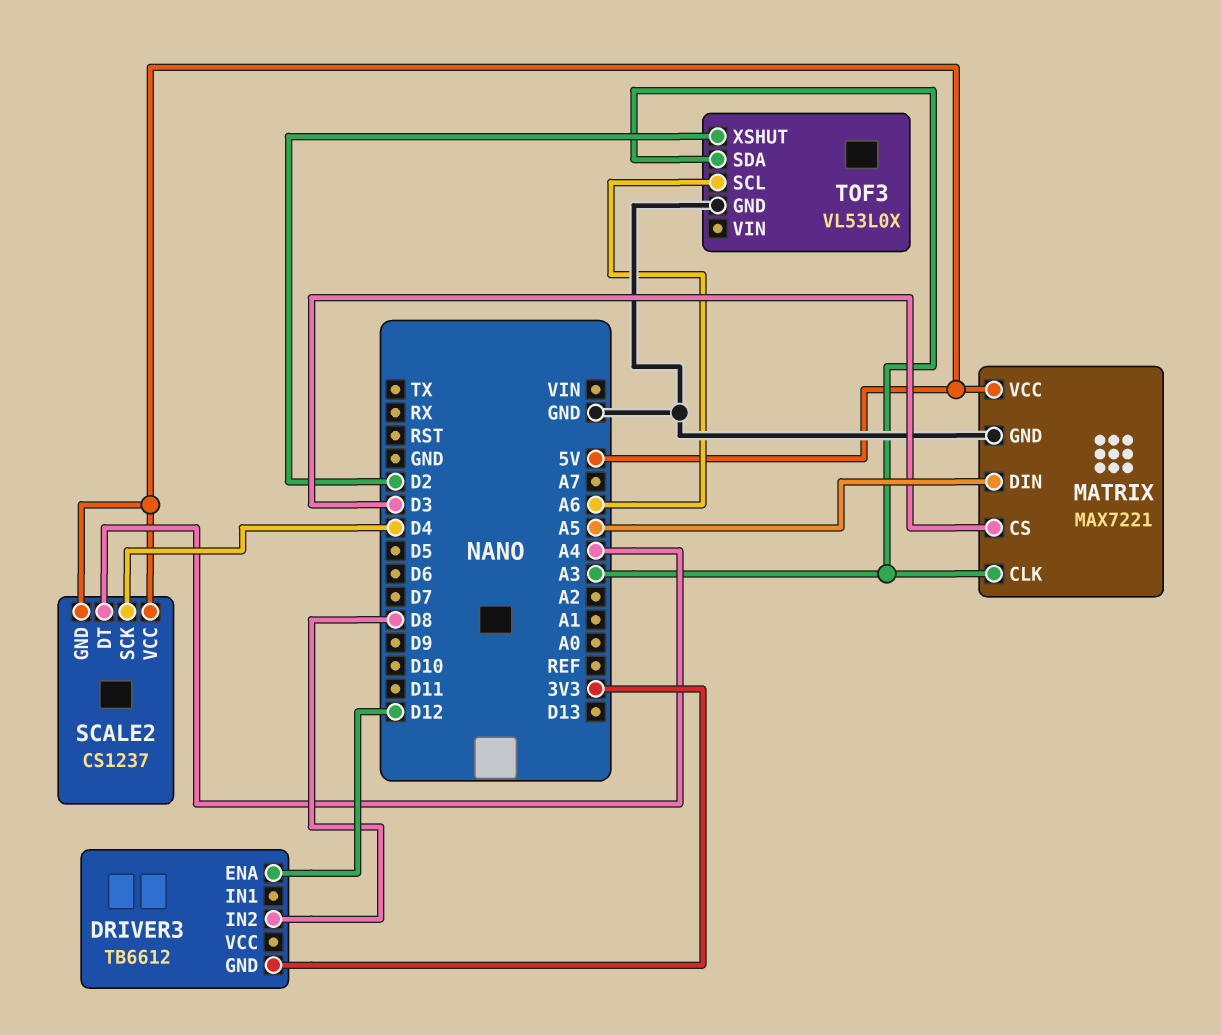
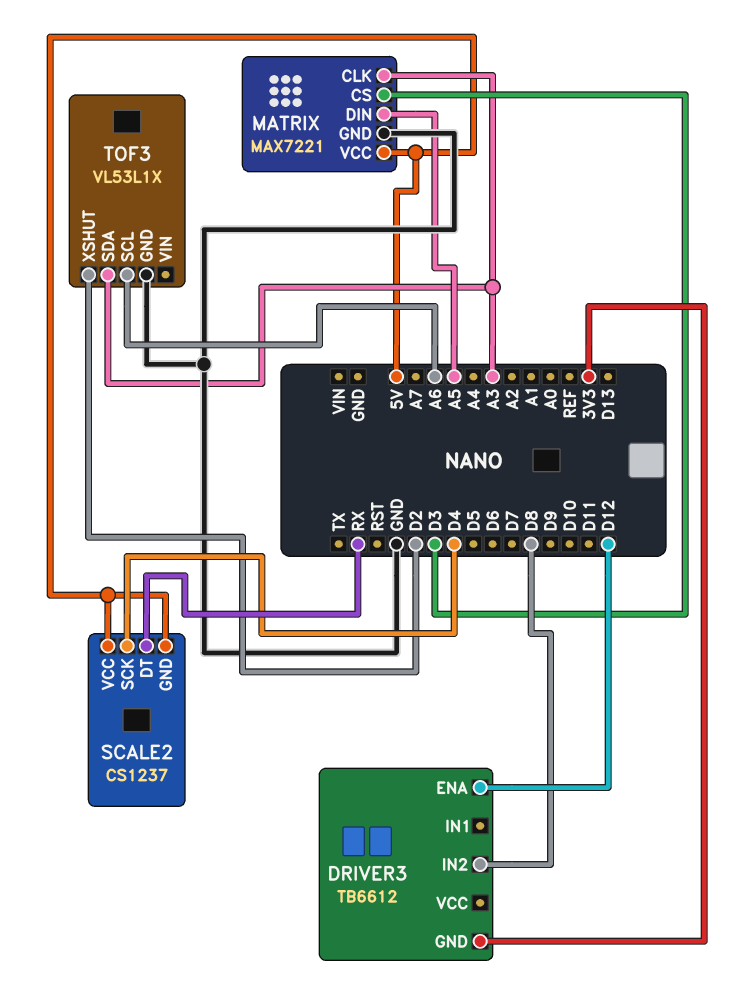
SCALE2 pin DT: A4 -> RX
TOF3: VL53L0X -> VL53L1X

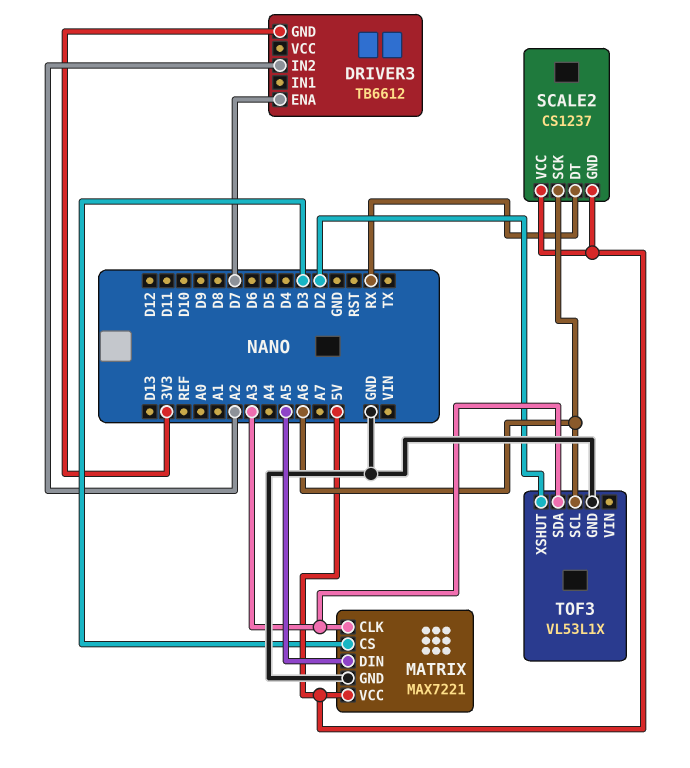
DRIVER3 pin ENA: D12 -> D7
DRIVER3 pin IN2: D8 -> A2
SCALE2 pin SCK: D4 -> A6

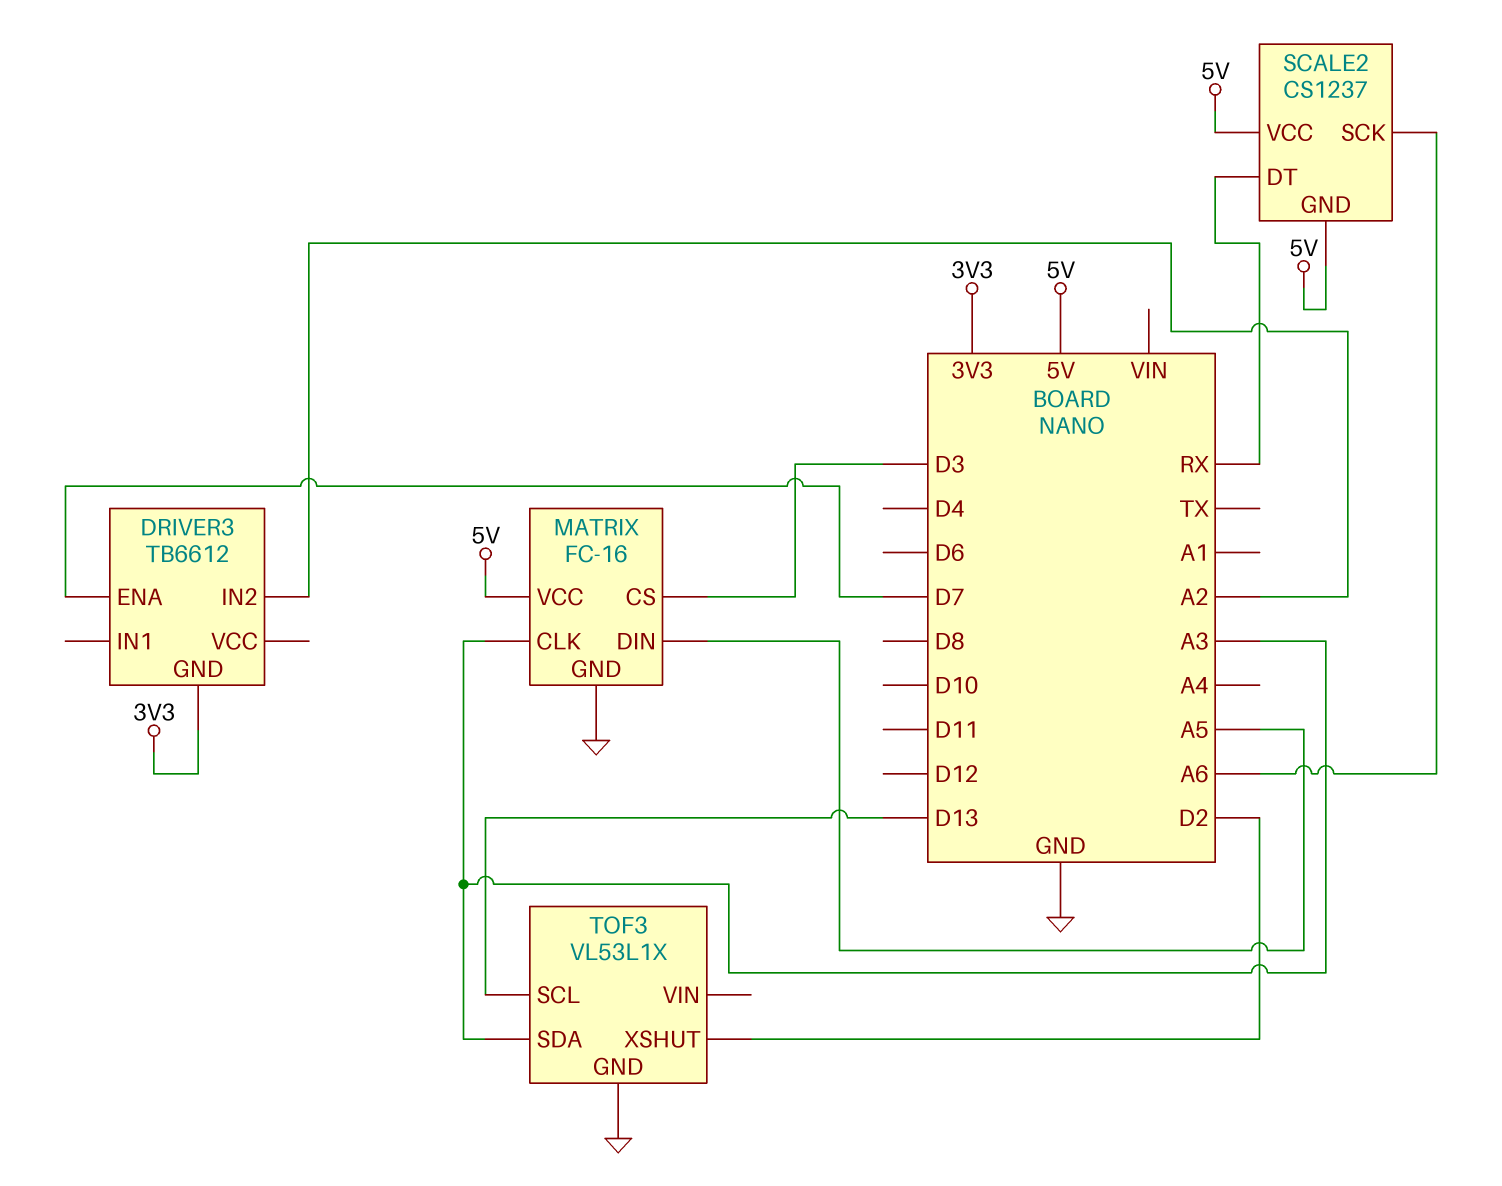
MATRIX: MAX7221 -> FC-16
TOF3 pin SCL: A6 -> D13

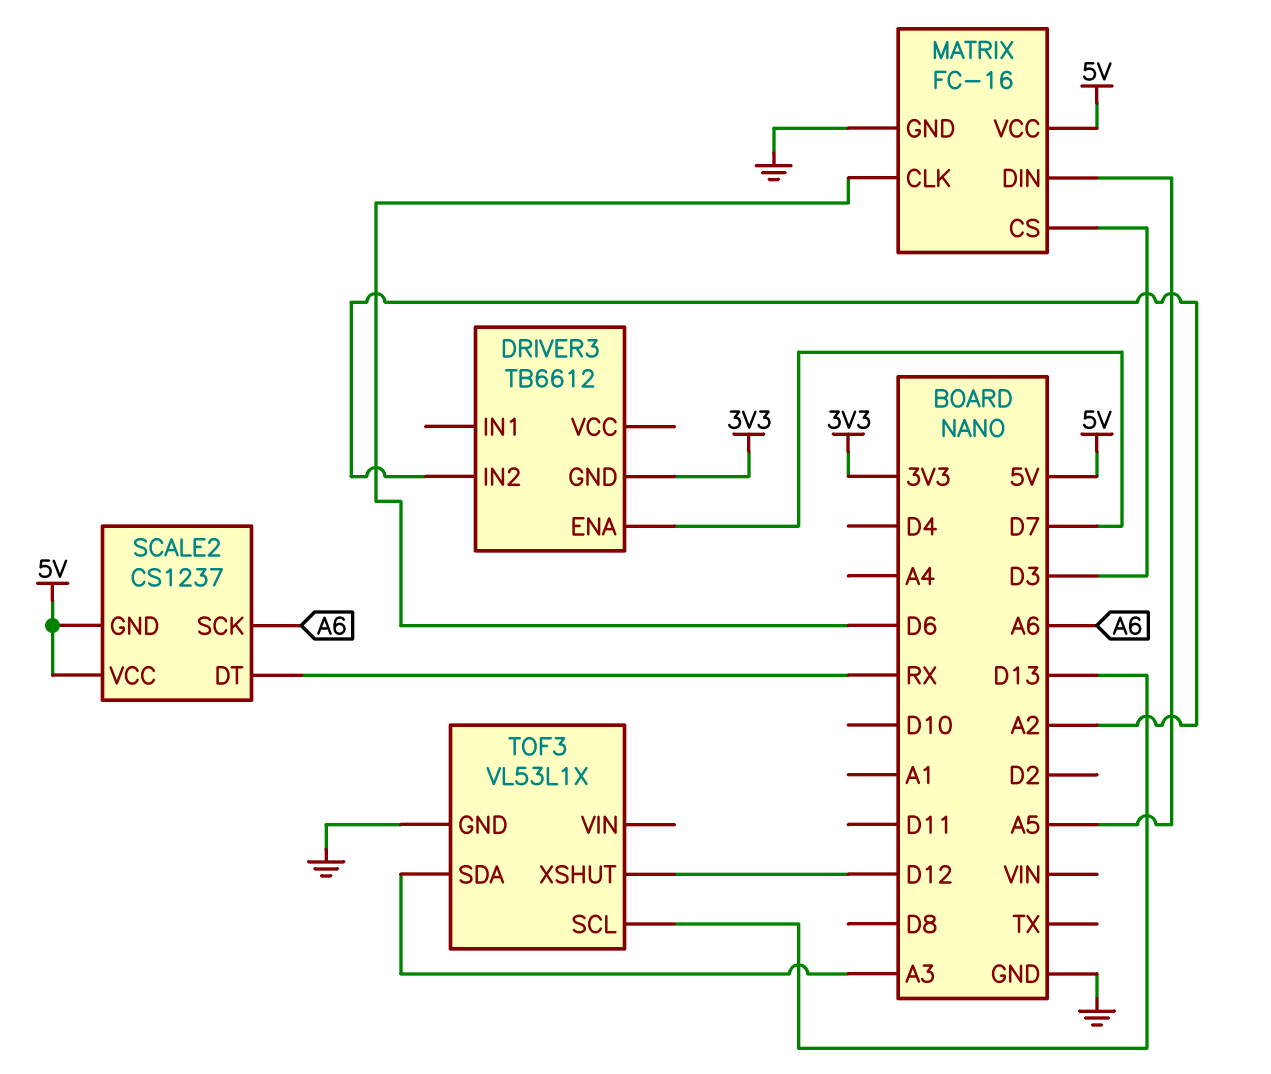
MATRIX pin CLK: A3 -> D6
TOF3 pin XSHUT: D2 -> D12

